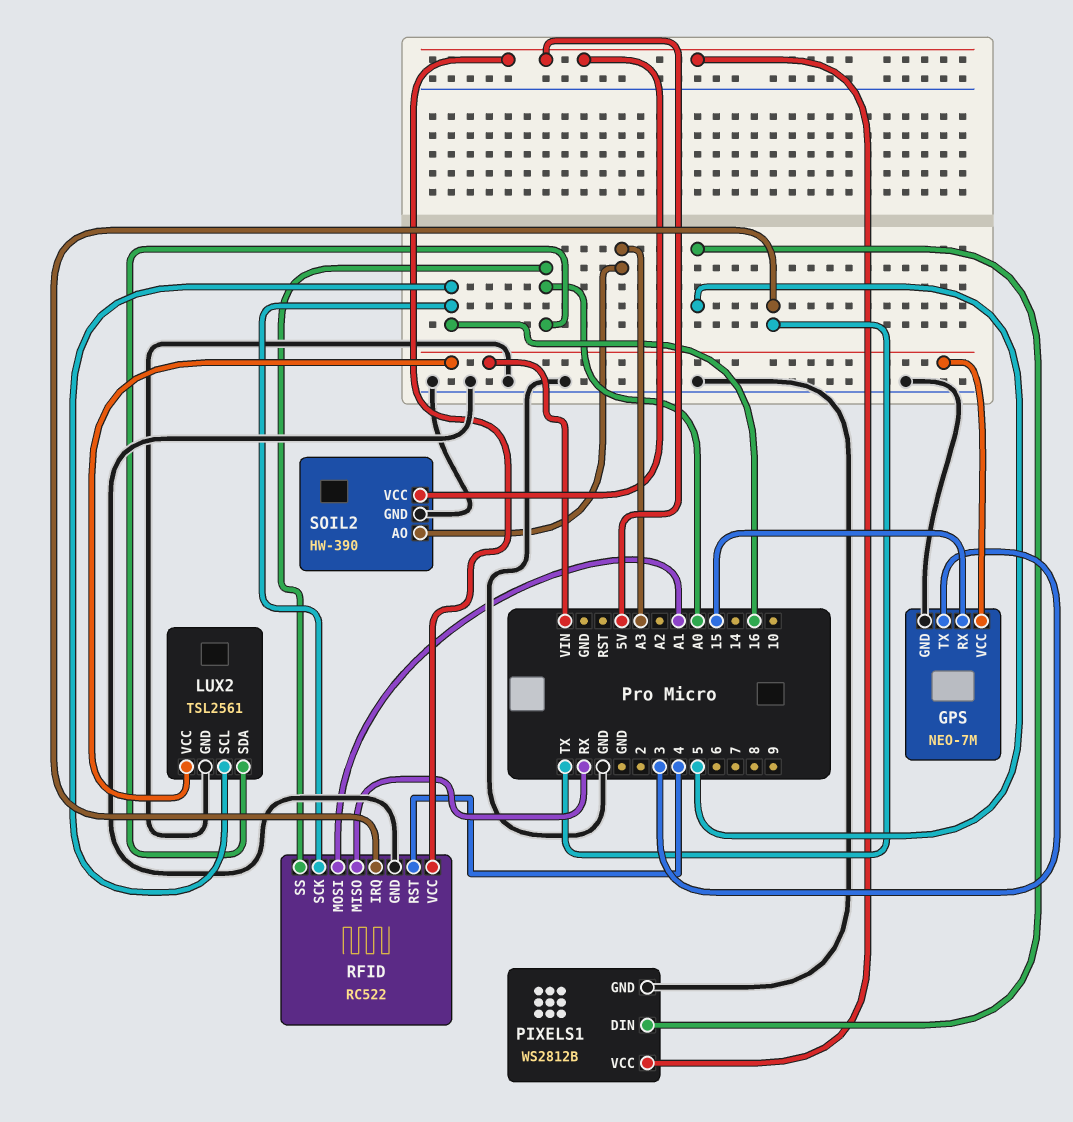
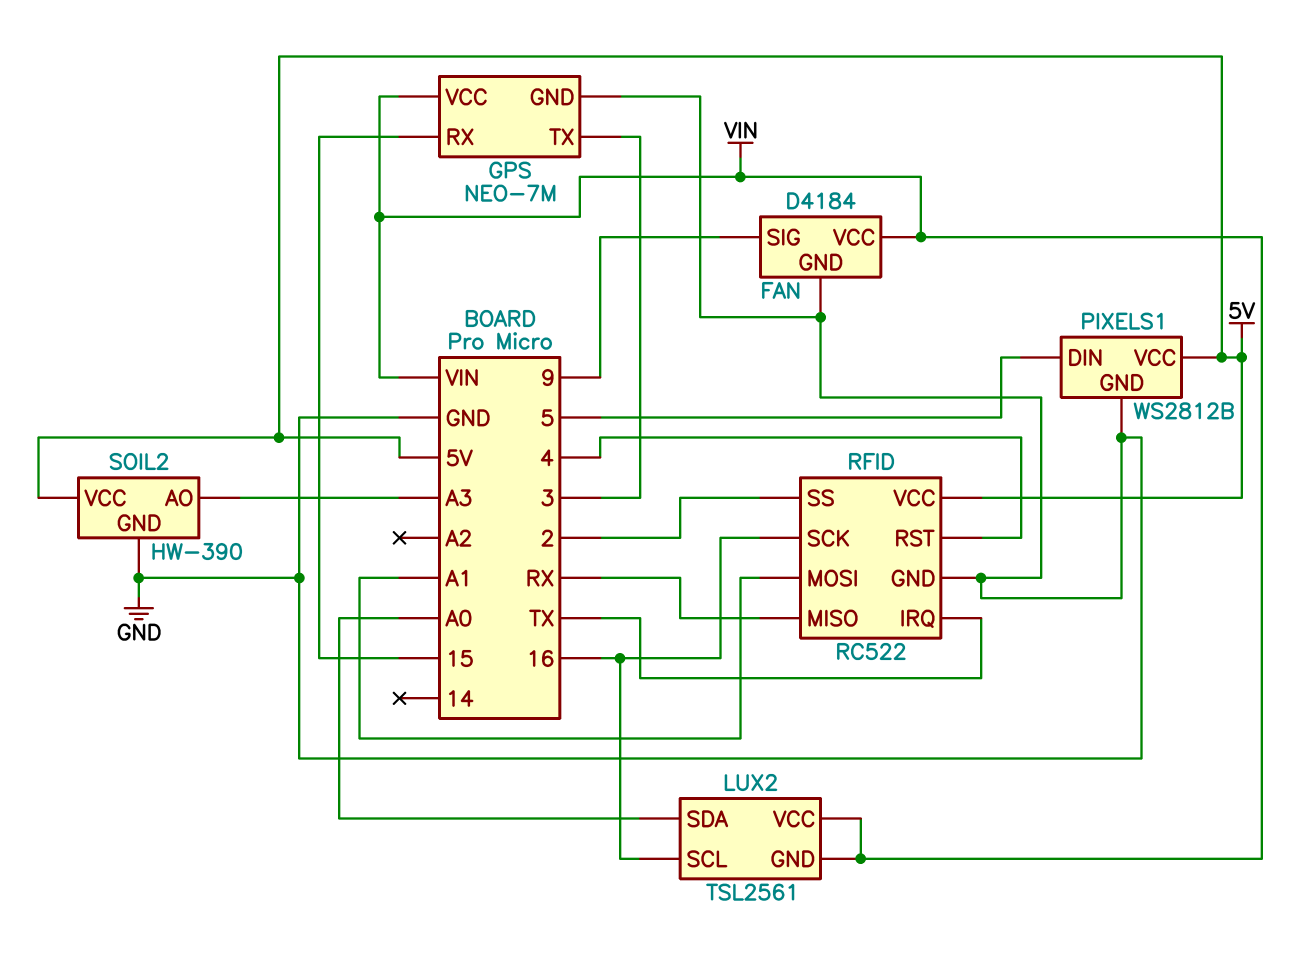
FAN: none -> D4184
FAN pin GND: none -> GND
FAN pin SIG: none -> 9
FAN pin VCC: none -> VIN
LUX2 pin GND: GND -> VIN
RFID pin SS: A0 -> 2

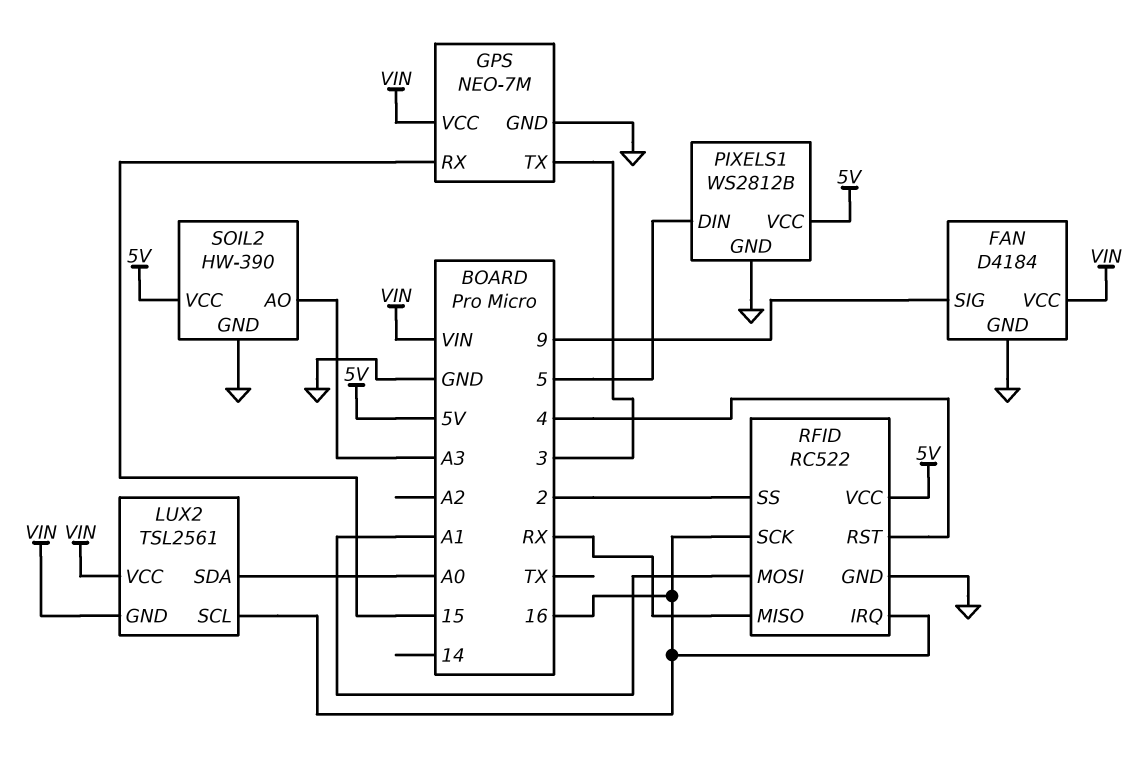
RFID pin IRQ: TX -> 16

